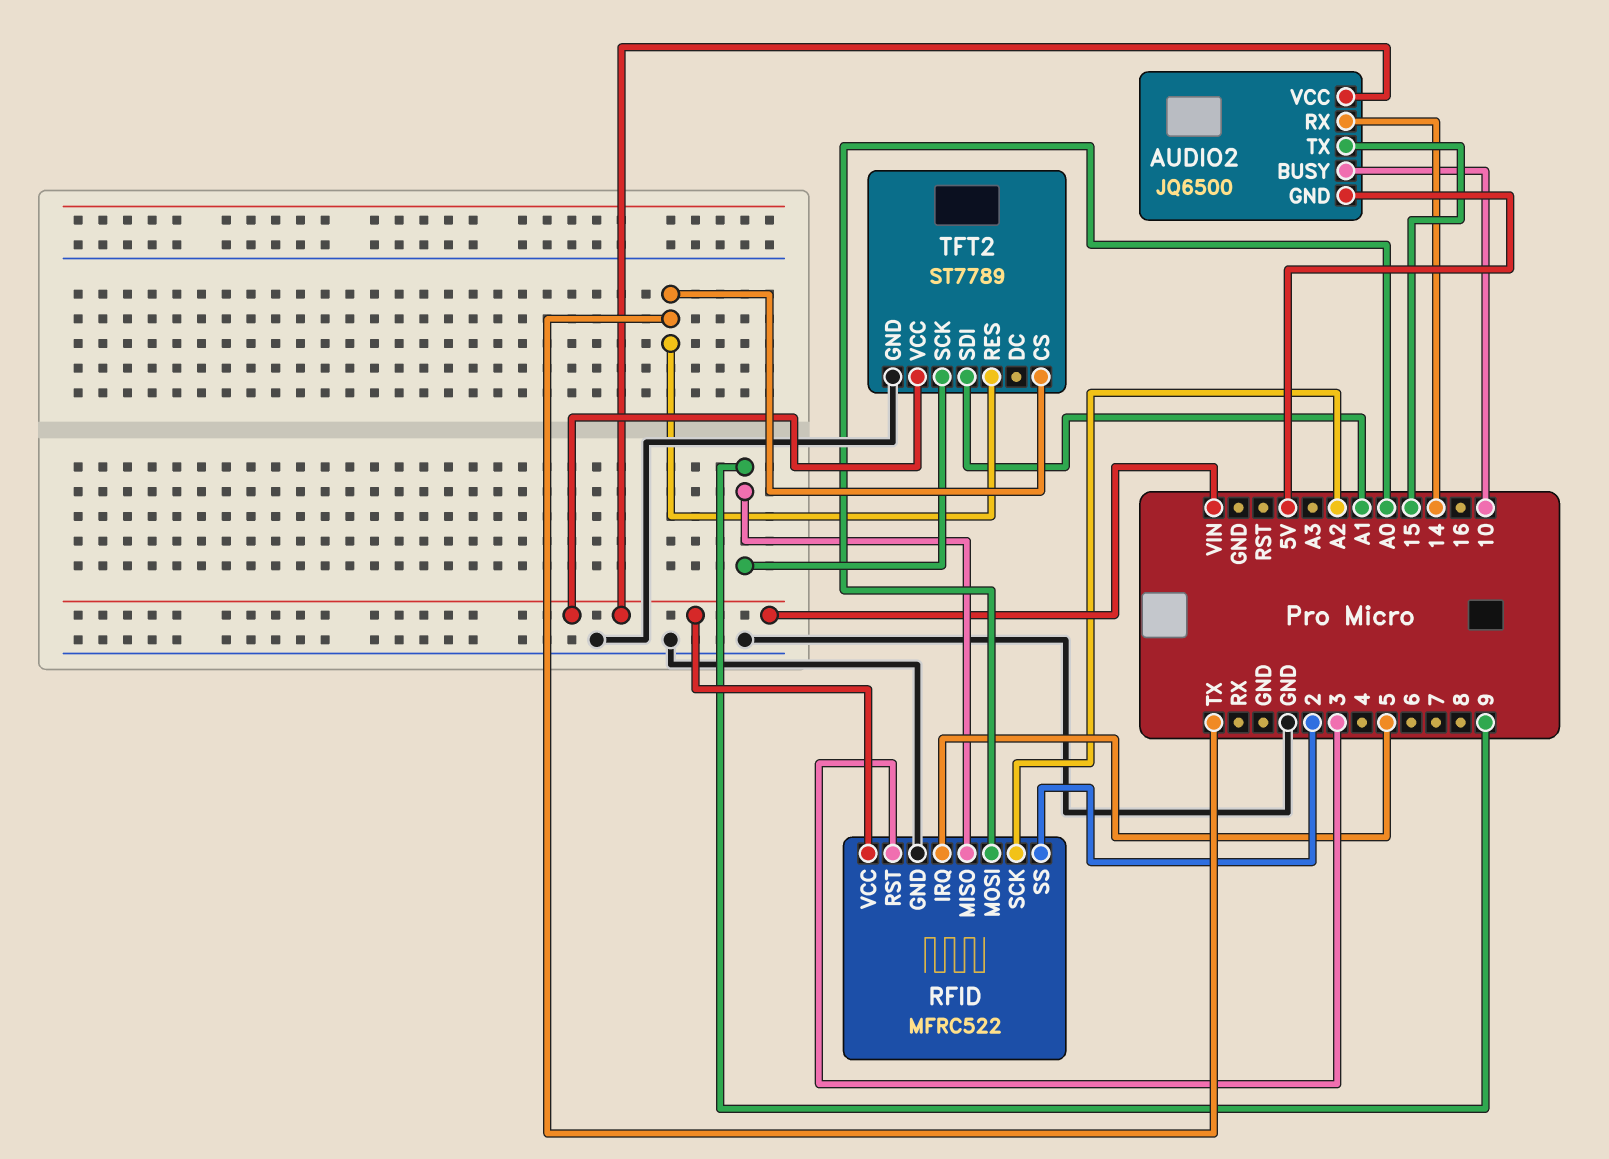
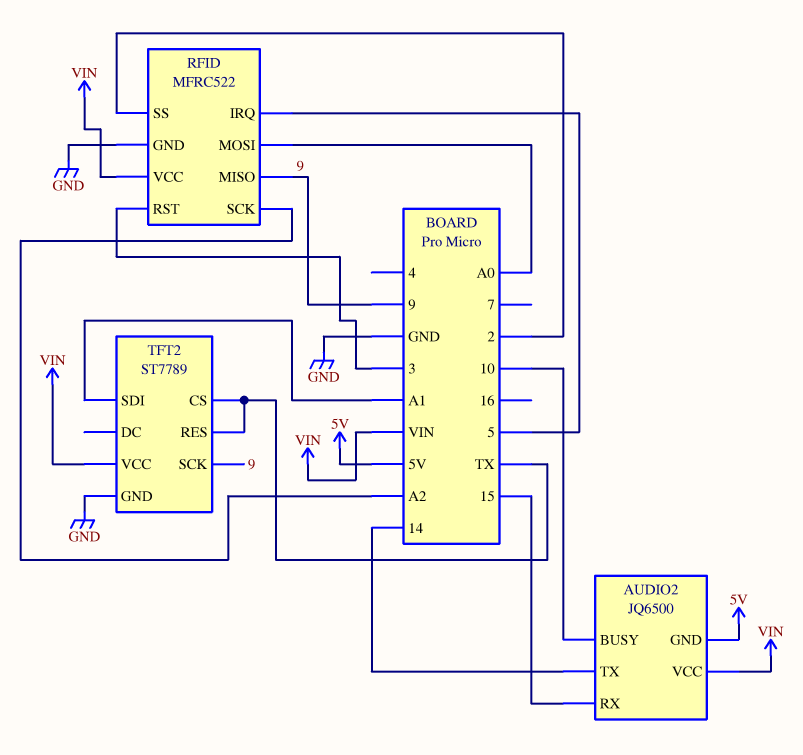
AUDIO2 pin RX: 14 -> 15
AUDIO2 pin TX: 15 -> 14

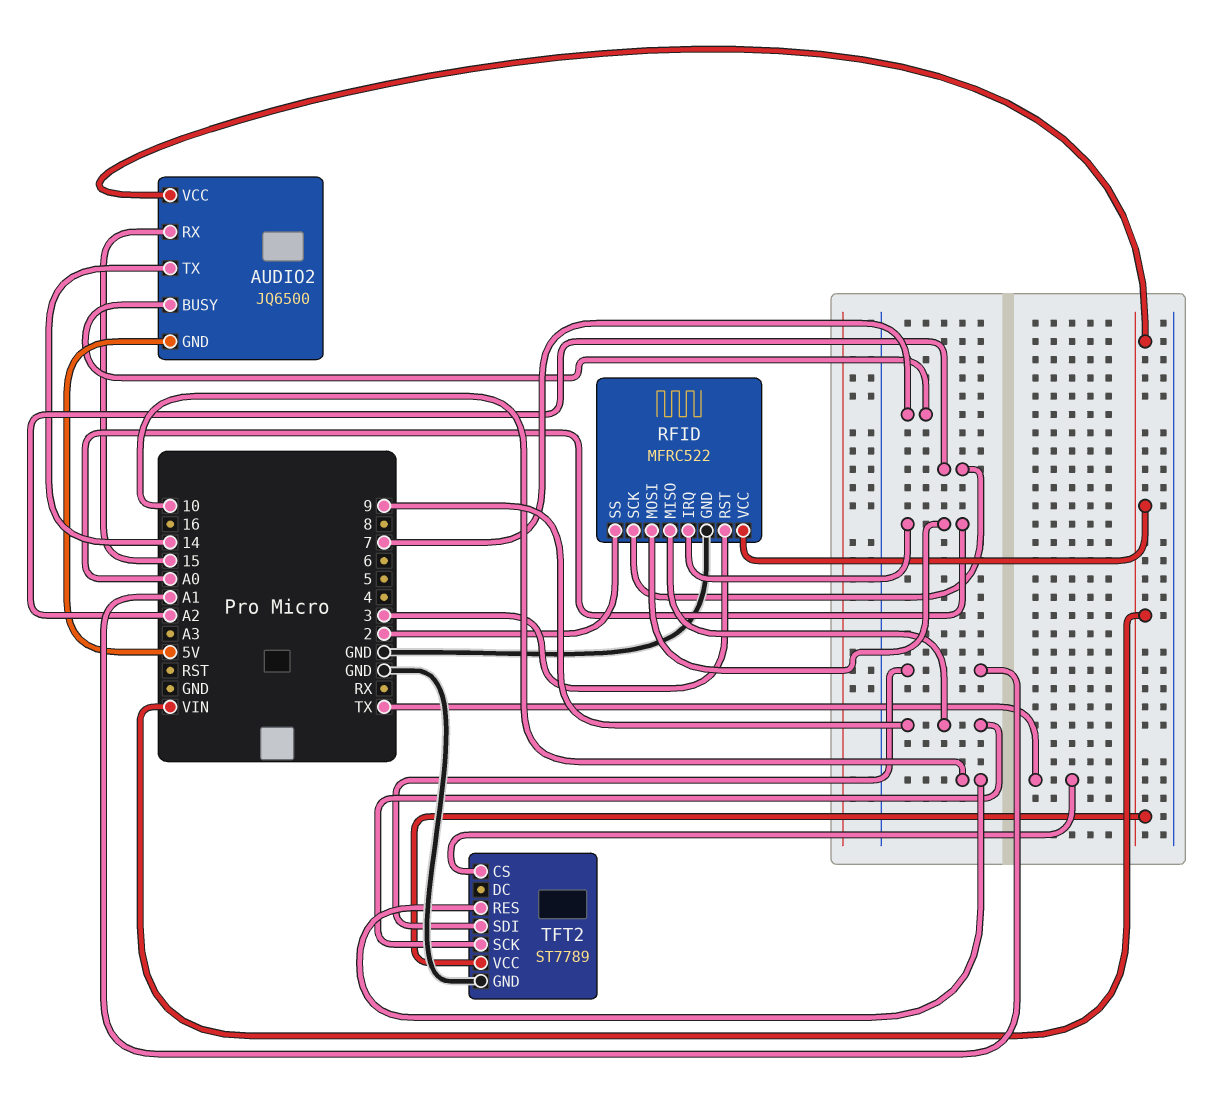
AUDIO2 pin BUSY: 10 -> 7
RFID pin IRQ: 5 -> A0
TFT2 pin RES: TX -> 10

